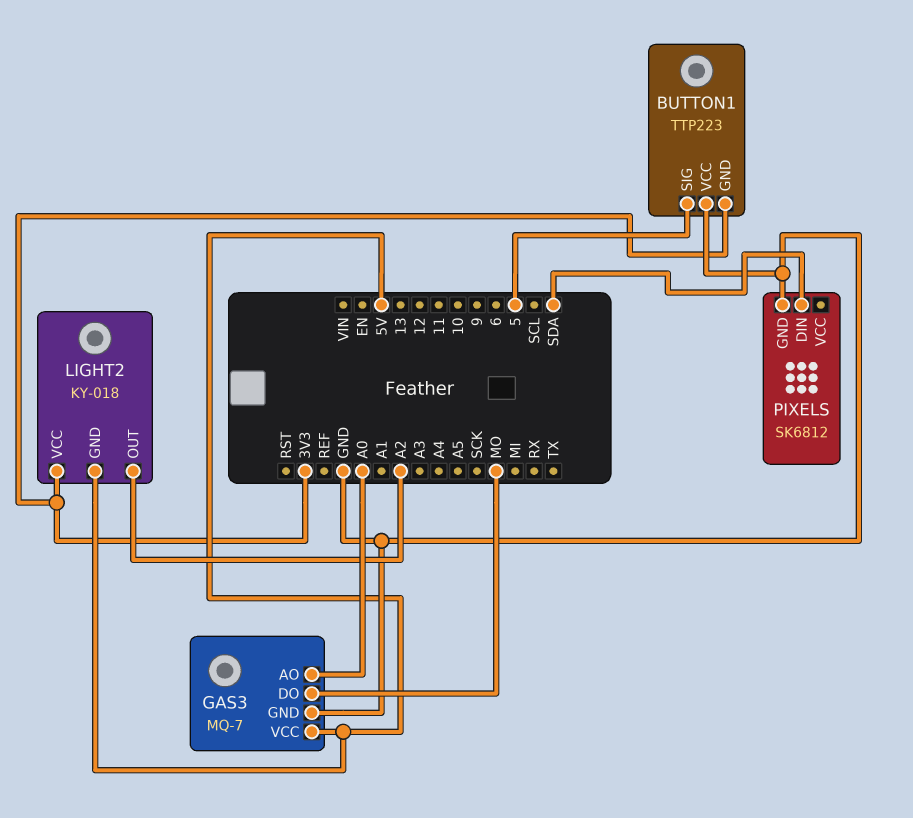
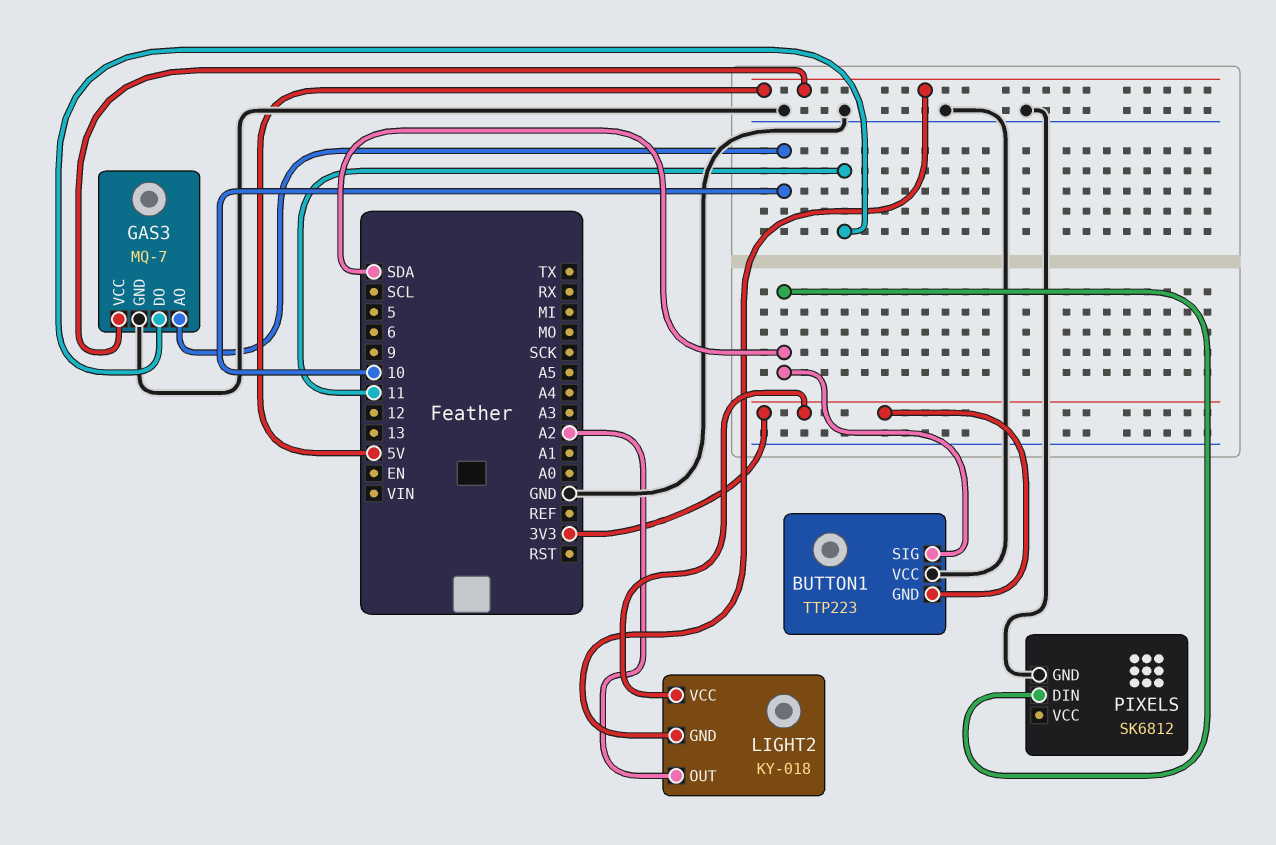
BUTTON1 pin SIG: 5 -> SDA
GAS3 pin AO: A0 -> 10
GAS3 pin DO: MO -> 11

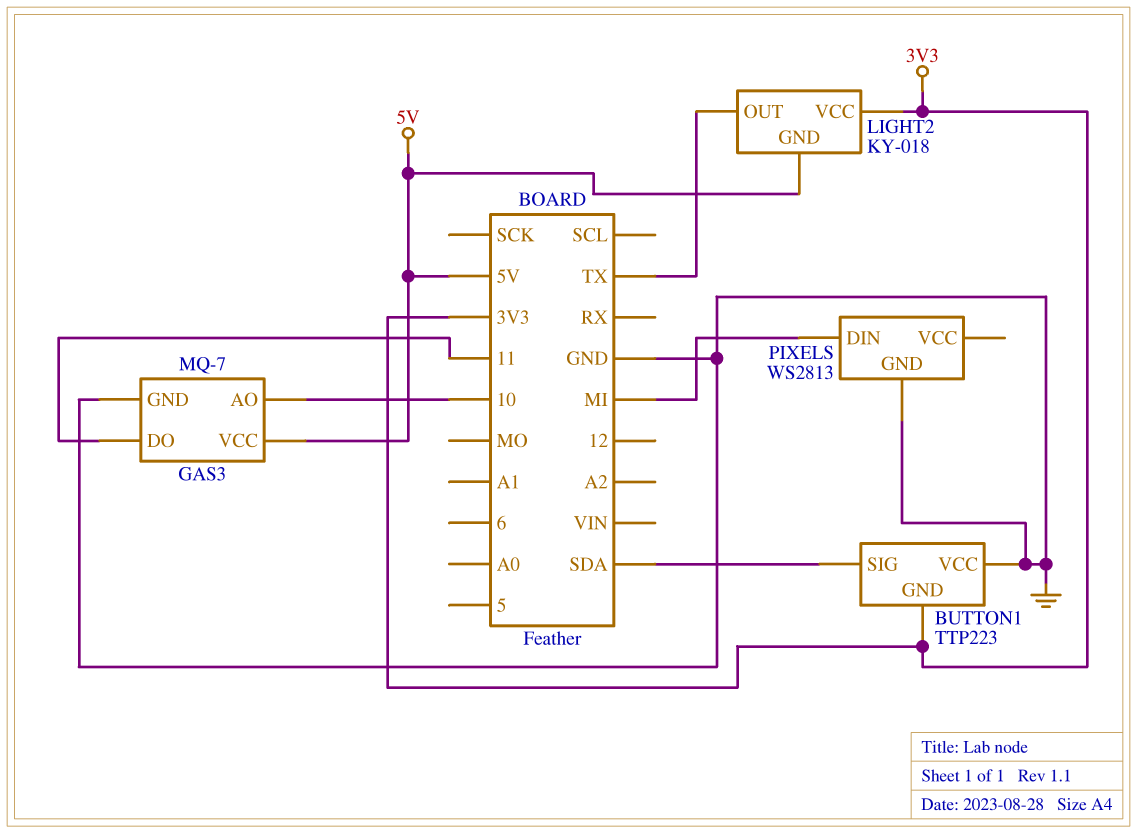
LIGHT2 pin OUT: A2 -> TX
PIXELS: SK6812 -> WS2813
PIXELS pin DIN: SDA -> MI

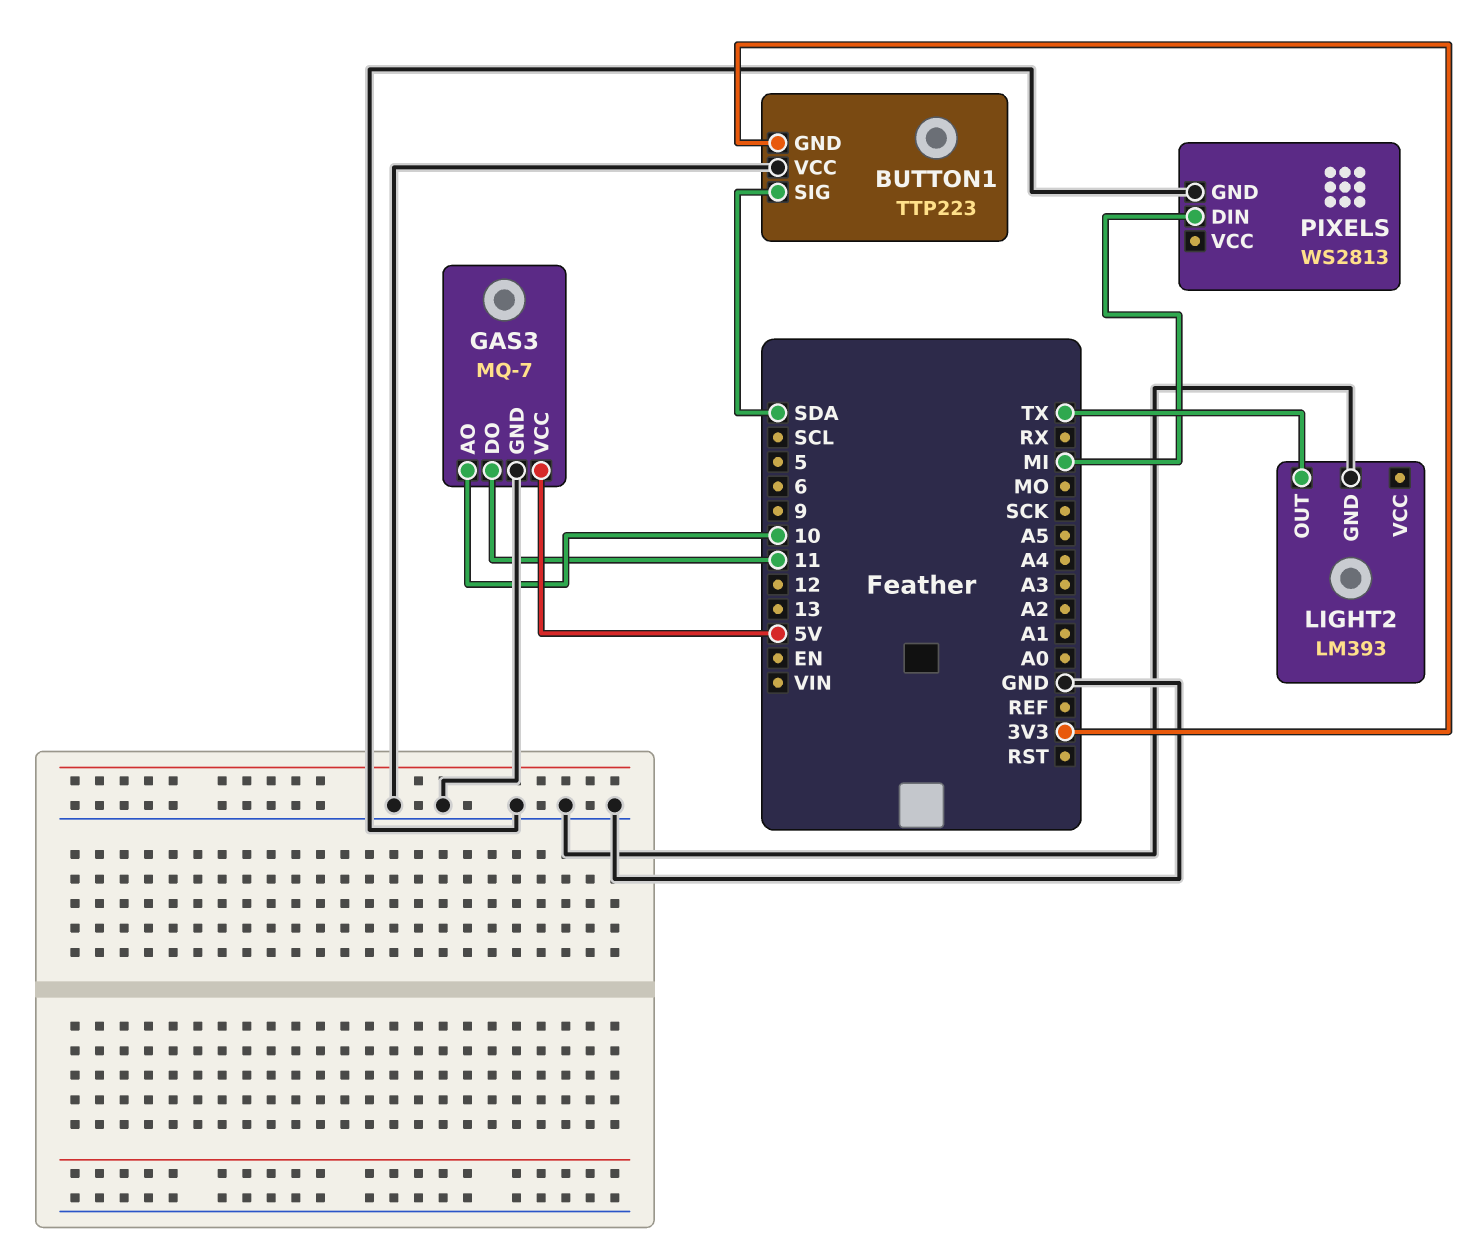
LIGHT2: KY-018 -> LM393
LIGHT2 pin GND: 5V -> GND
LIGHT2 pin VCC: 3V3 -> none

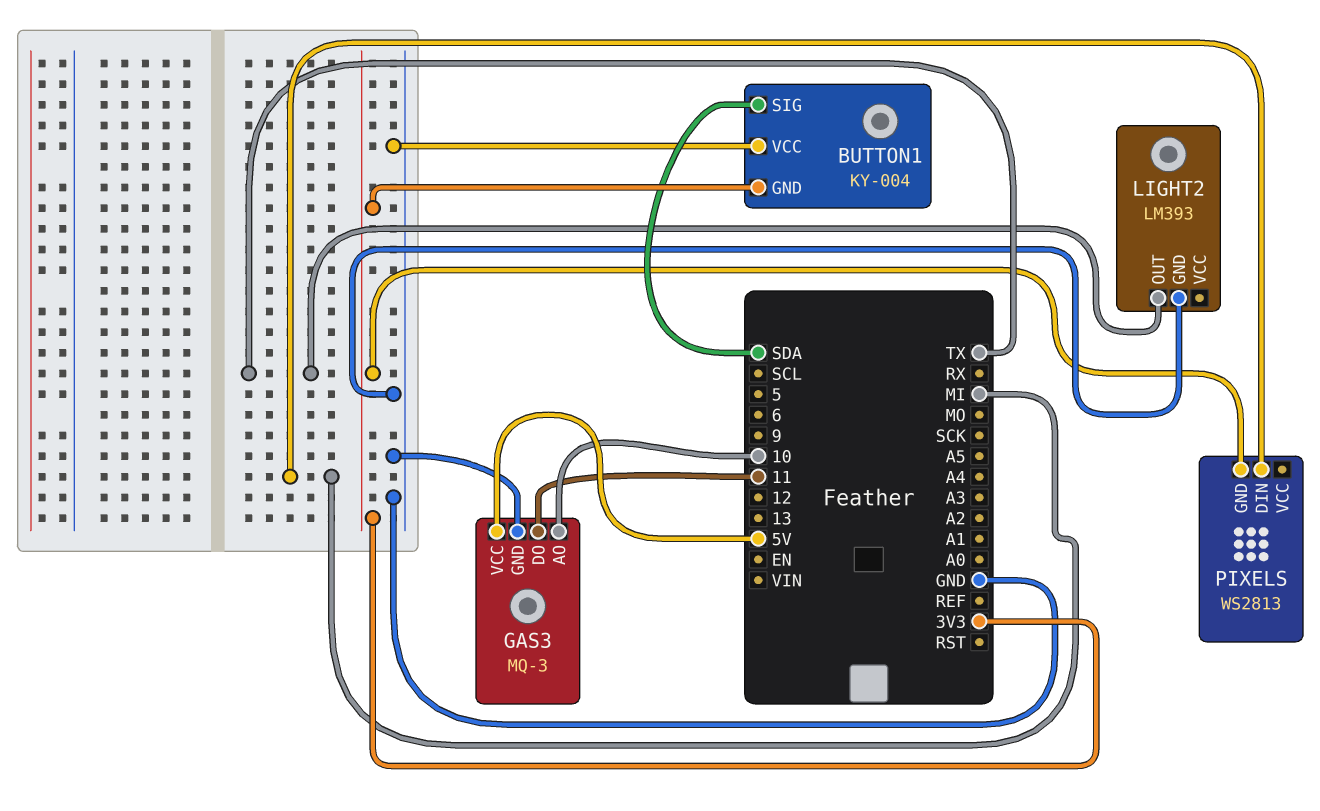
BUTTON1: TTP223 -> KY-004
GAS3: MQ-7 -> MQ-3
PIXELS pin GND: GND -> 3V3

